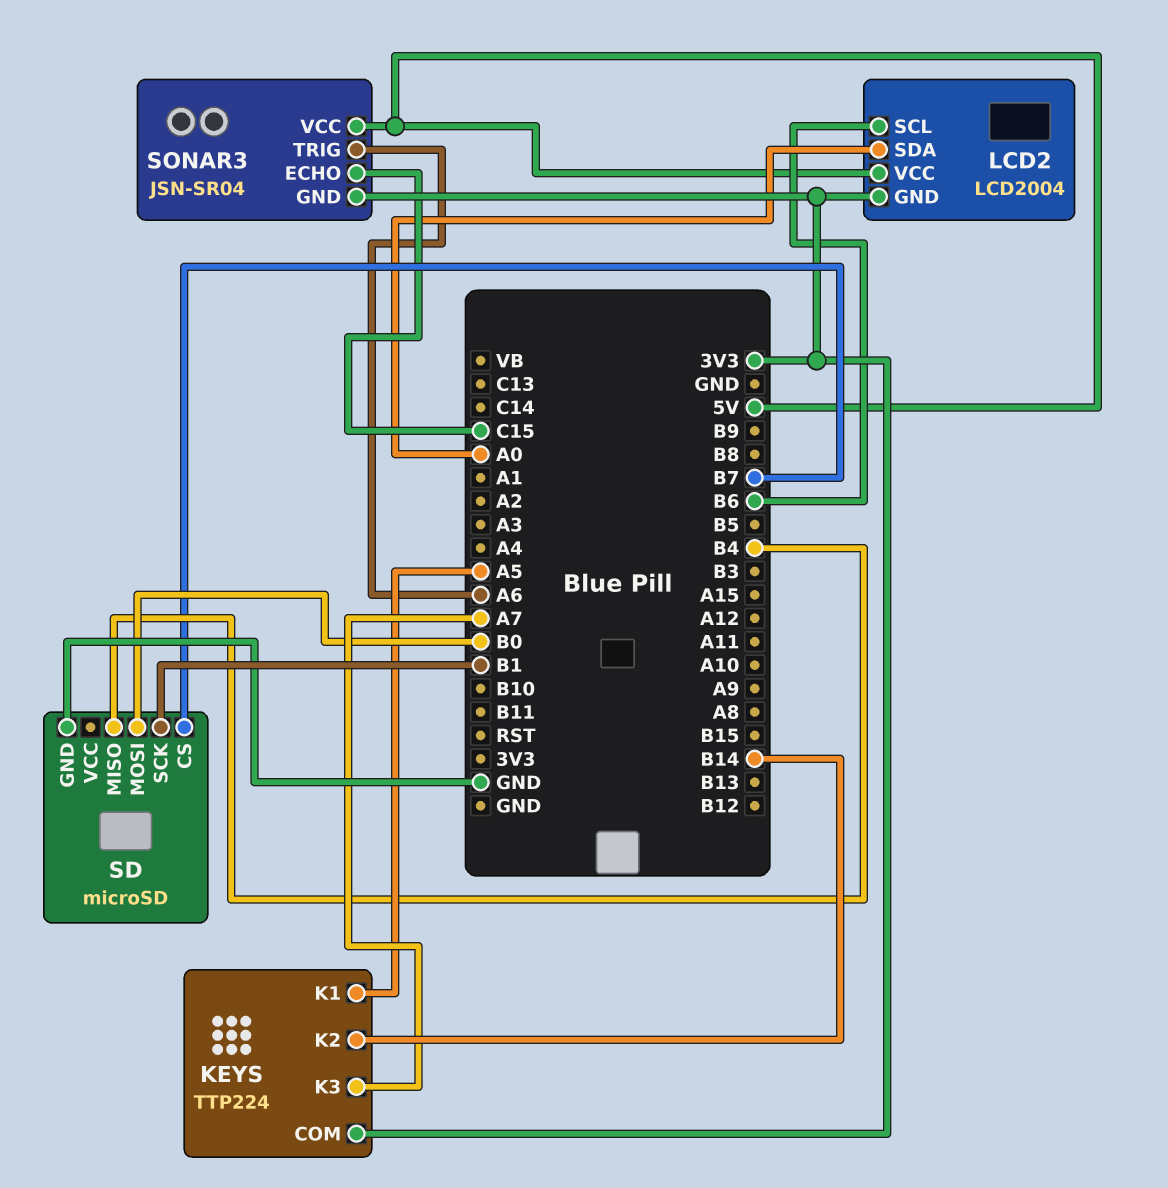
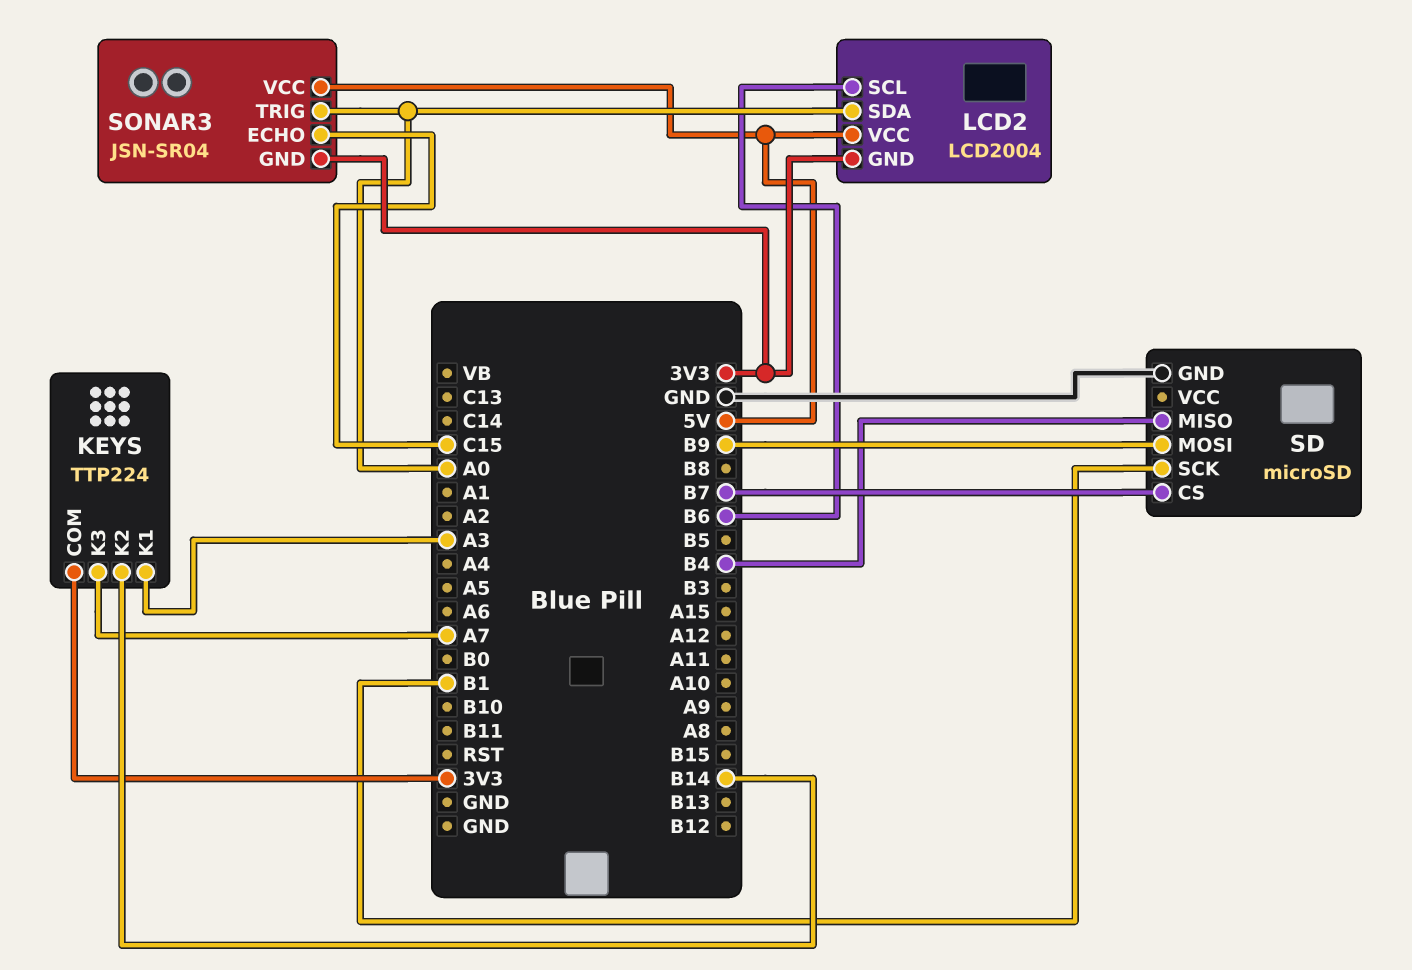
KEYS pin K1: A5 -> A3
SD pin MOSI: B0 -> B9
SONAR3 pin TRIG: A6 -> A0

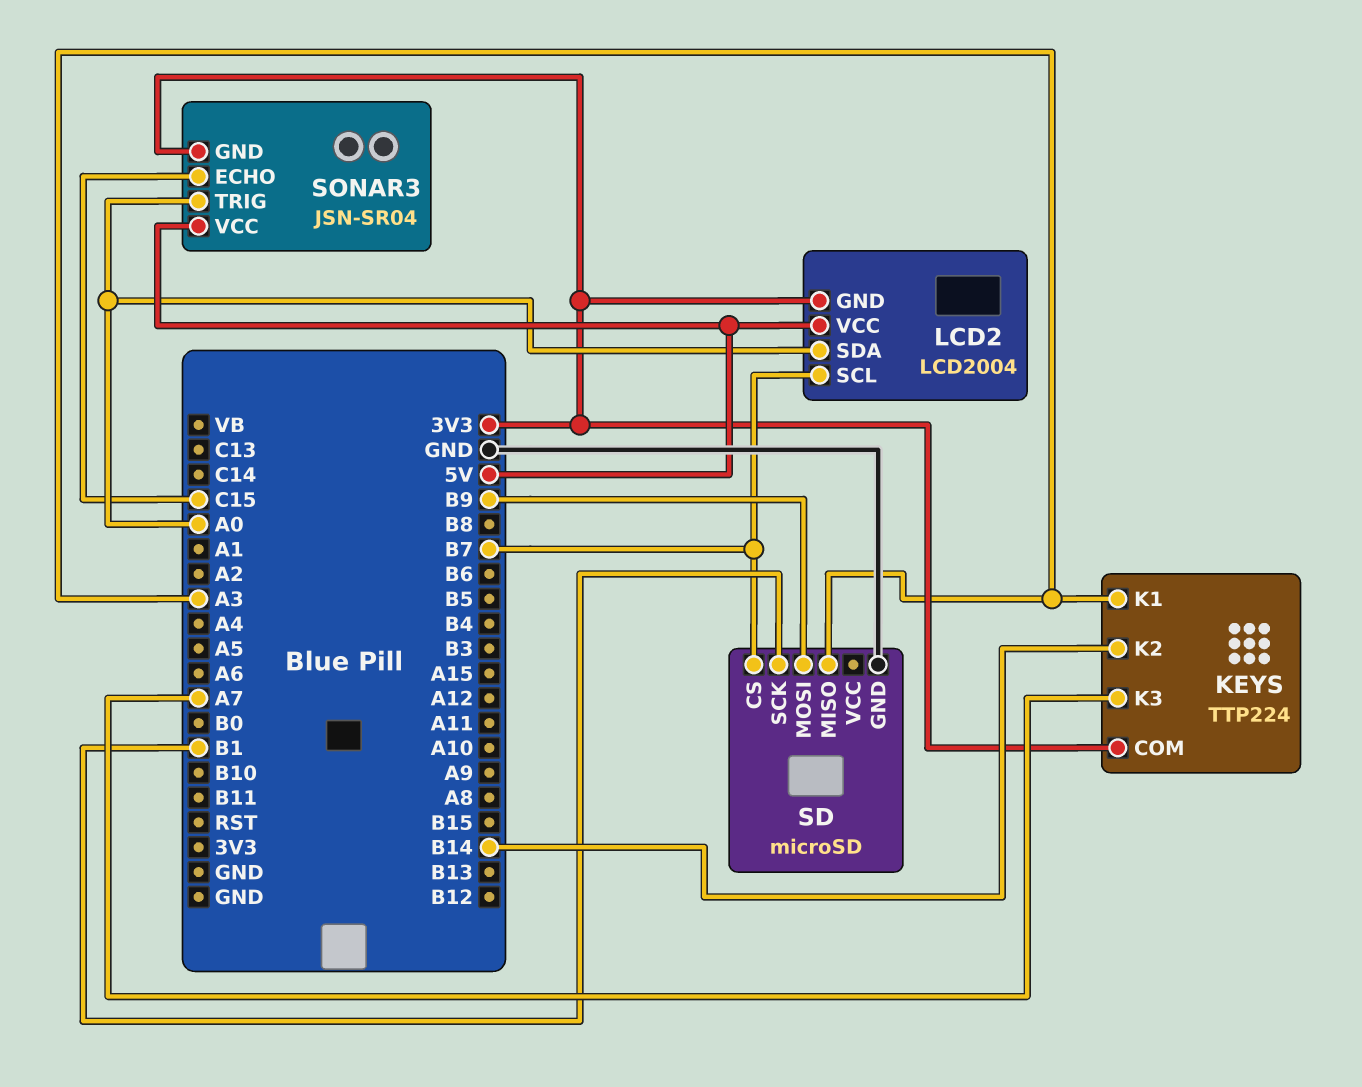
LCD2 pin SCL: B6 -> B7
SD pin MISO: B4 -> A3

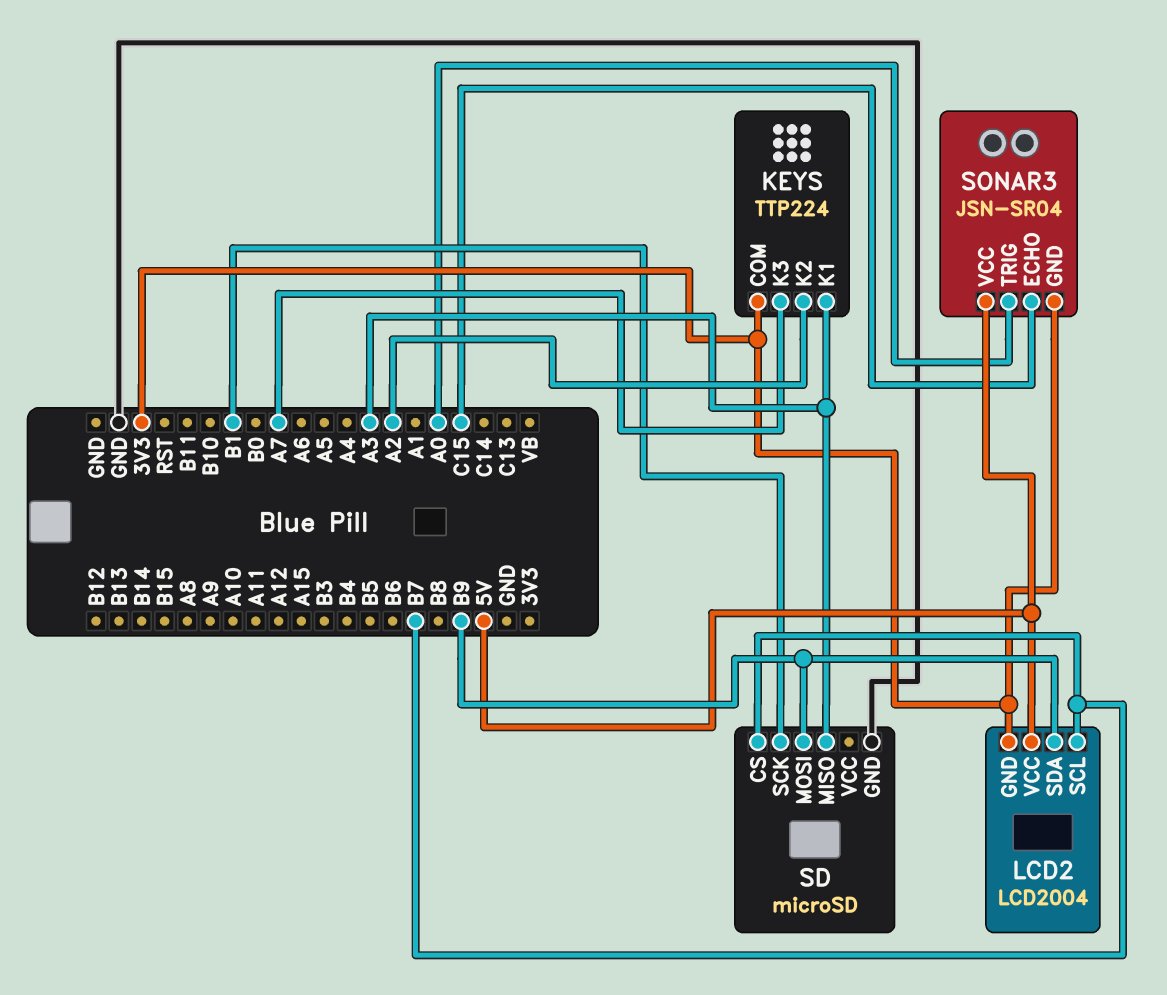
KEYS pin K2: B14 -> A2
LCD2 pin SDA: A0 -> B9

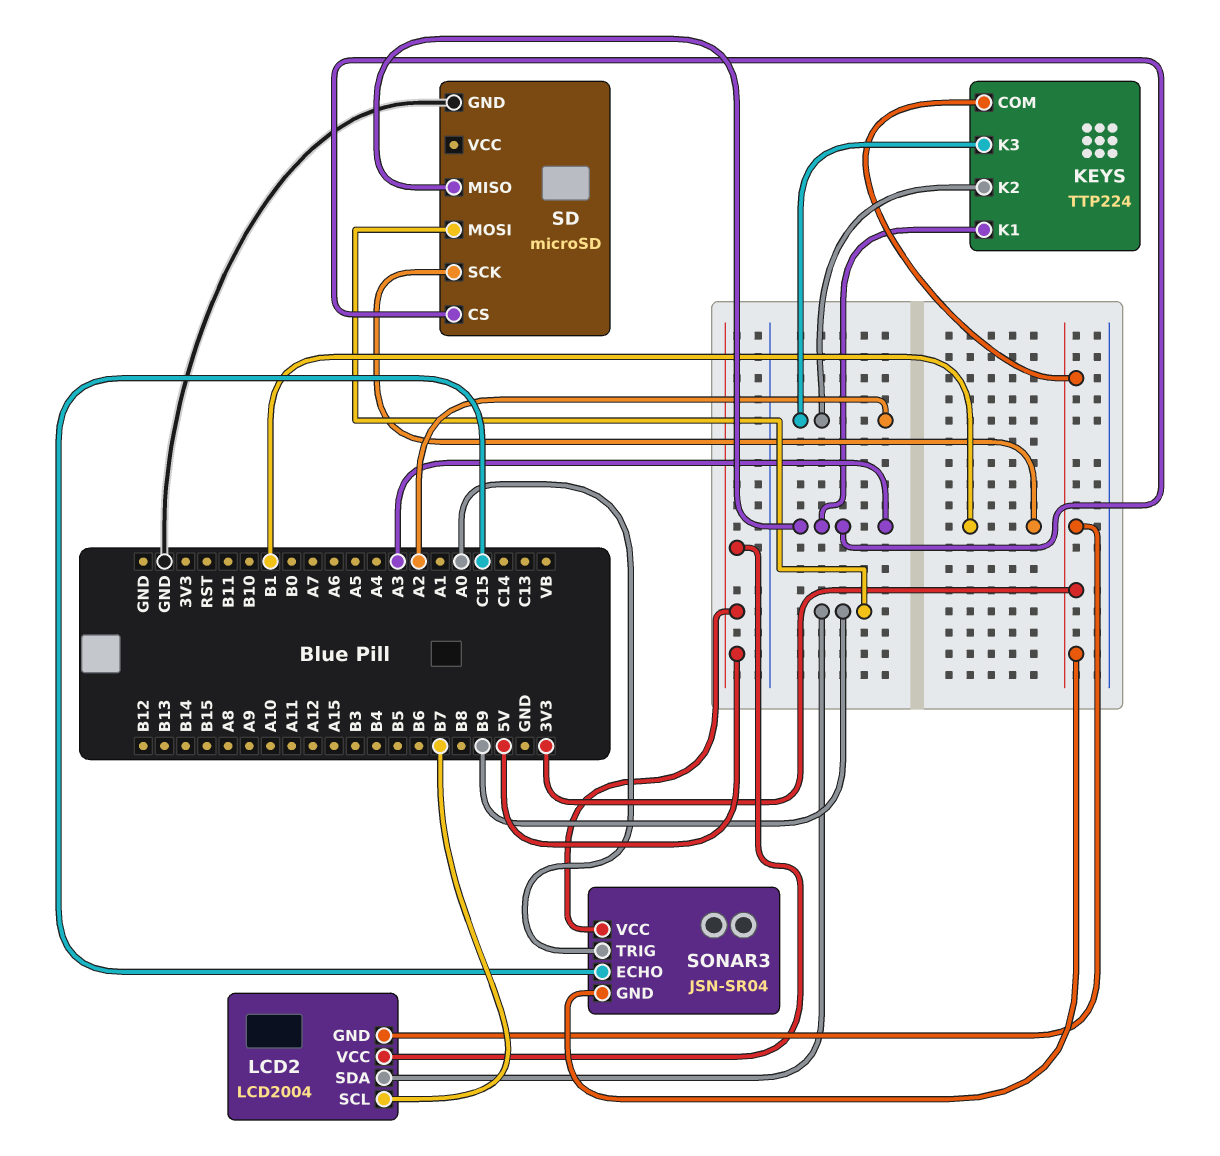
KEYS pin K3: A7 -> A2
SD pin CS: B7 -> A3

